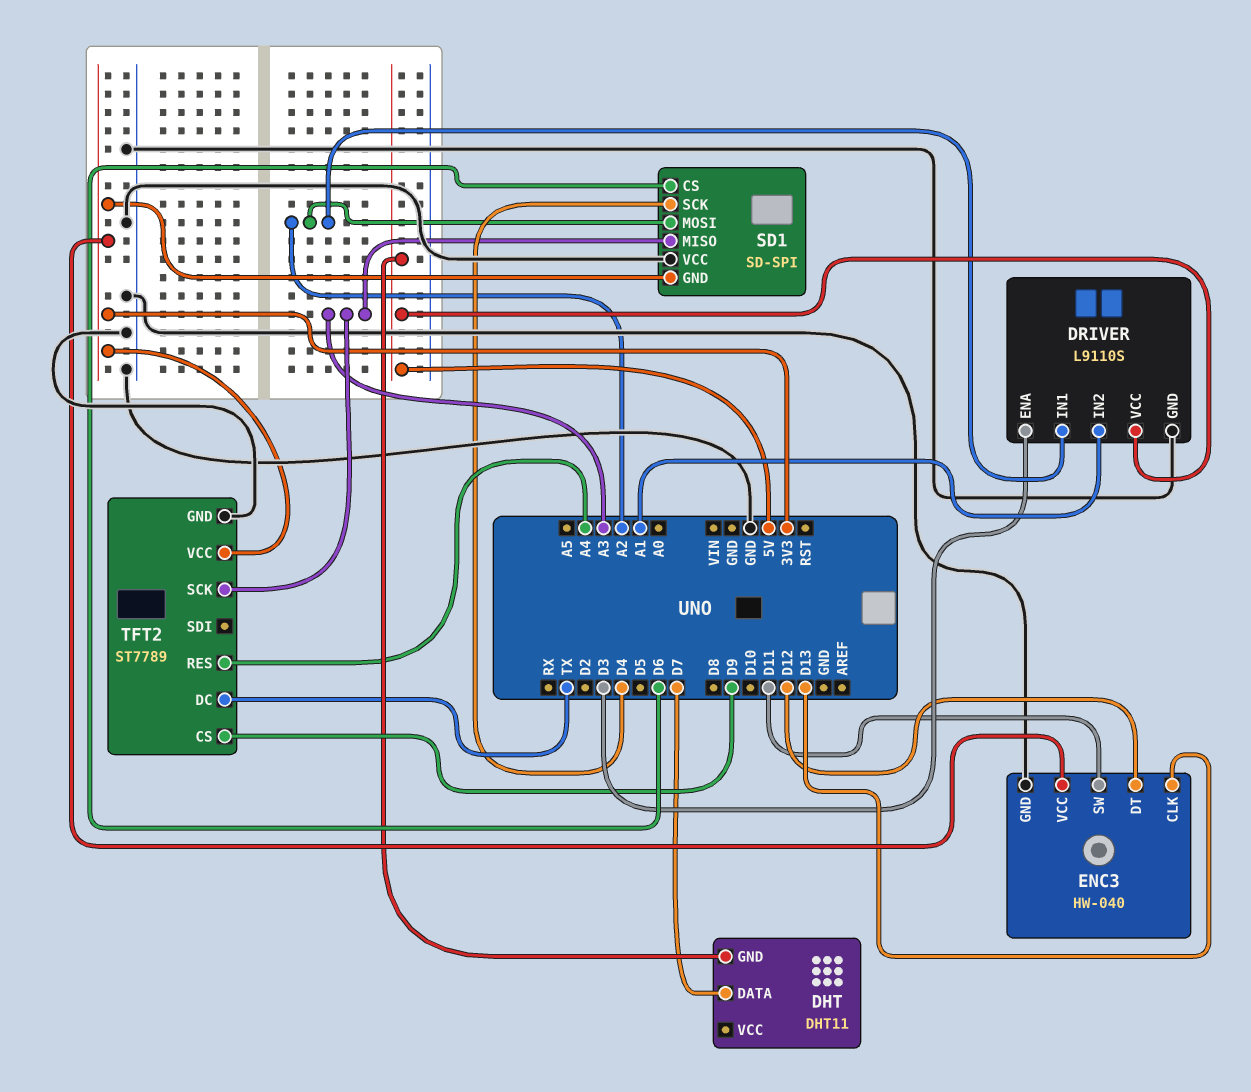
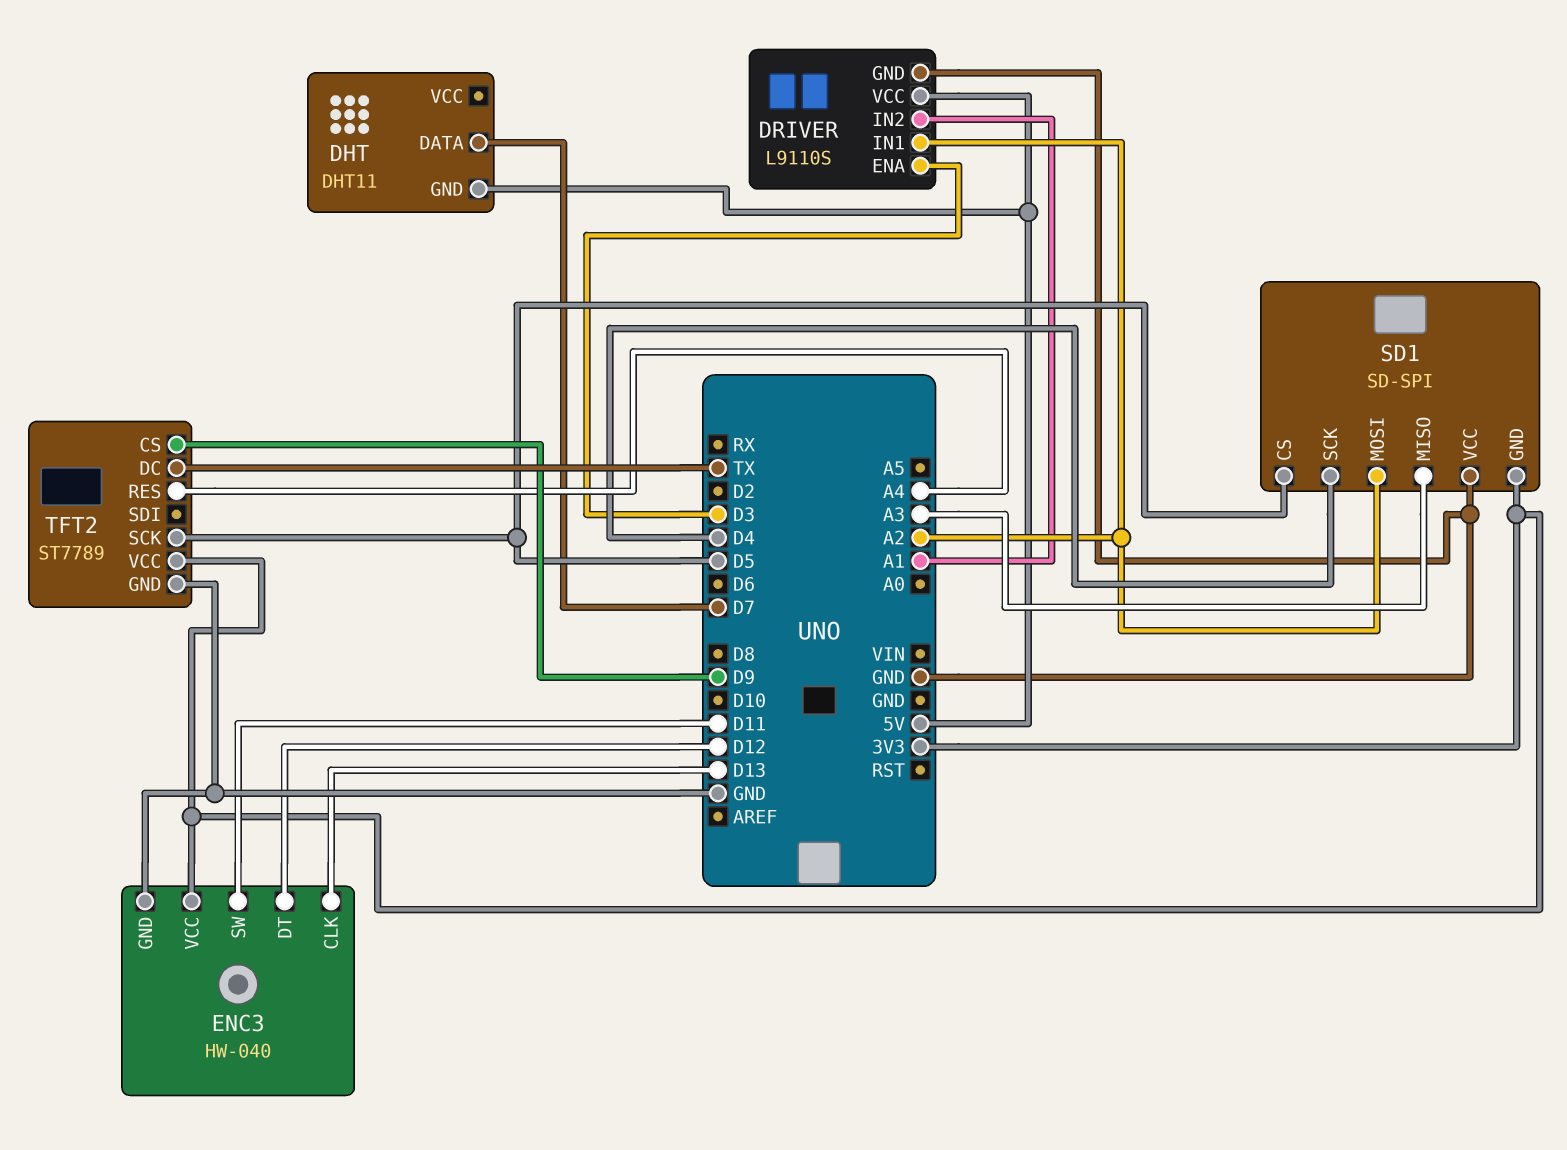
SD1 pin CS: D6 -> D5
TFT2 pin SCK: A3 -> D5

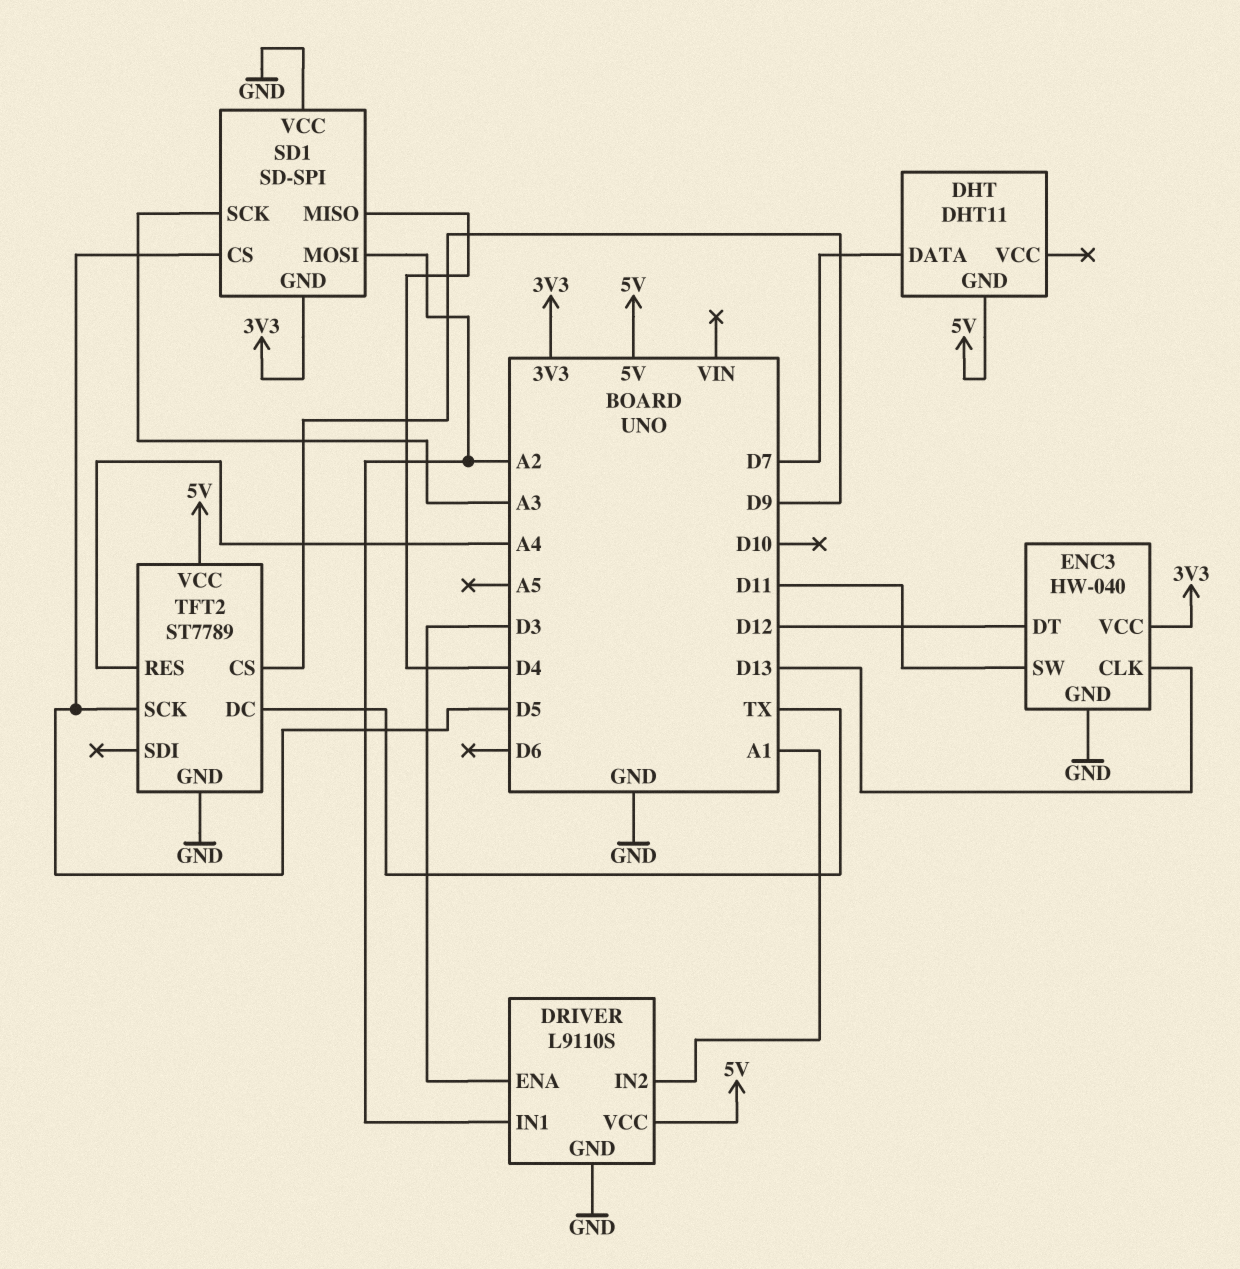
SD1 pin MISO: A3 -> D4
SD1 pin SCK: D4 -> A3
TFT2 pin VCC: 3V3 -> 5V

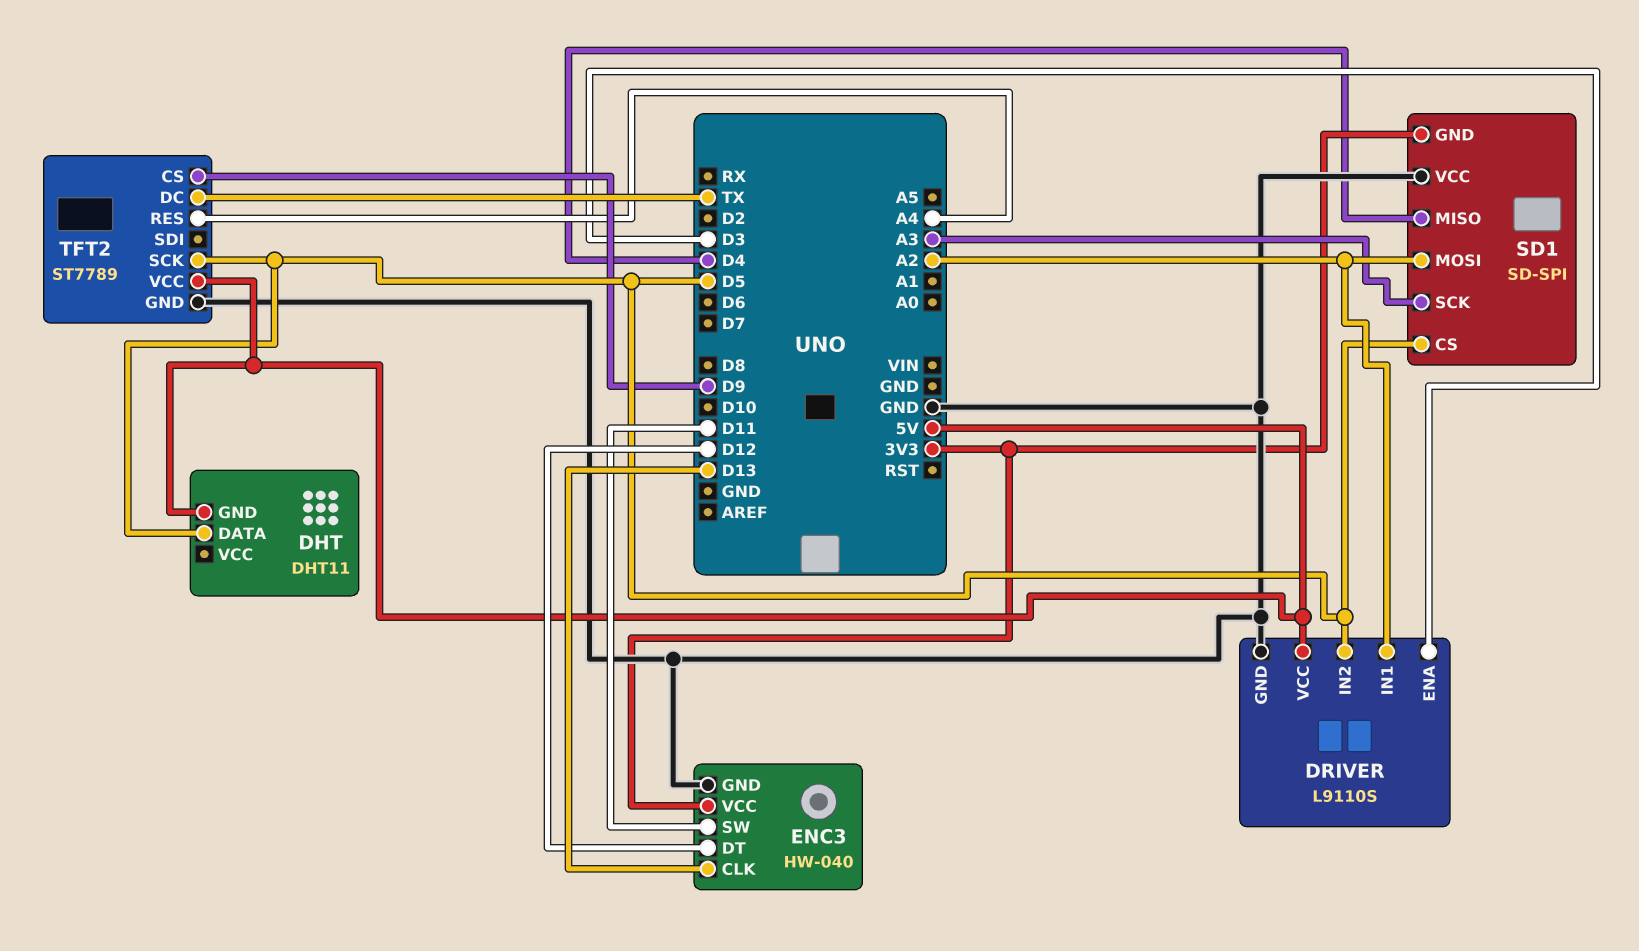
DHT pin DATA: D7 -> D5
DRIVER pin IN2: A1 -> D5

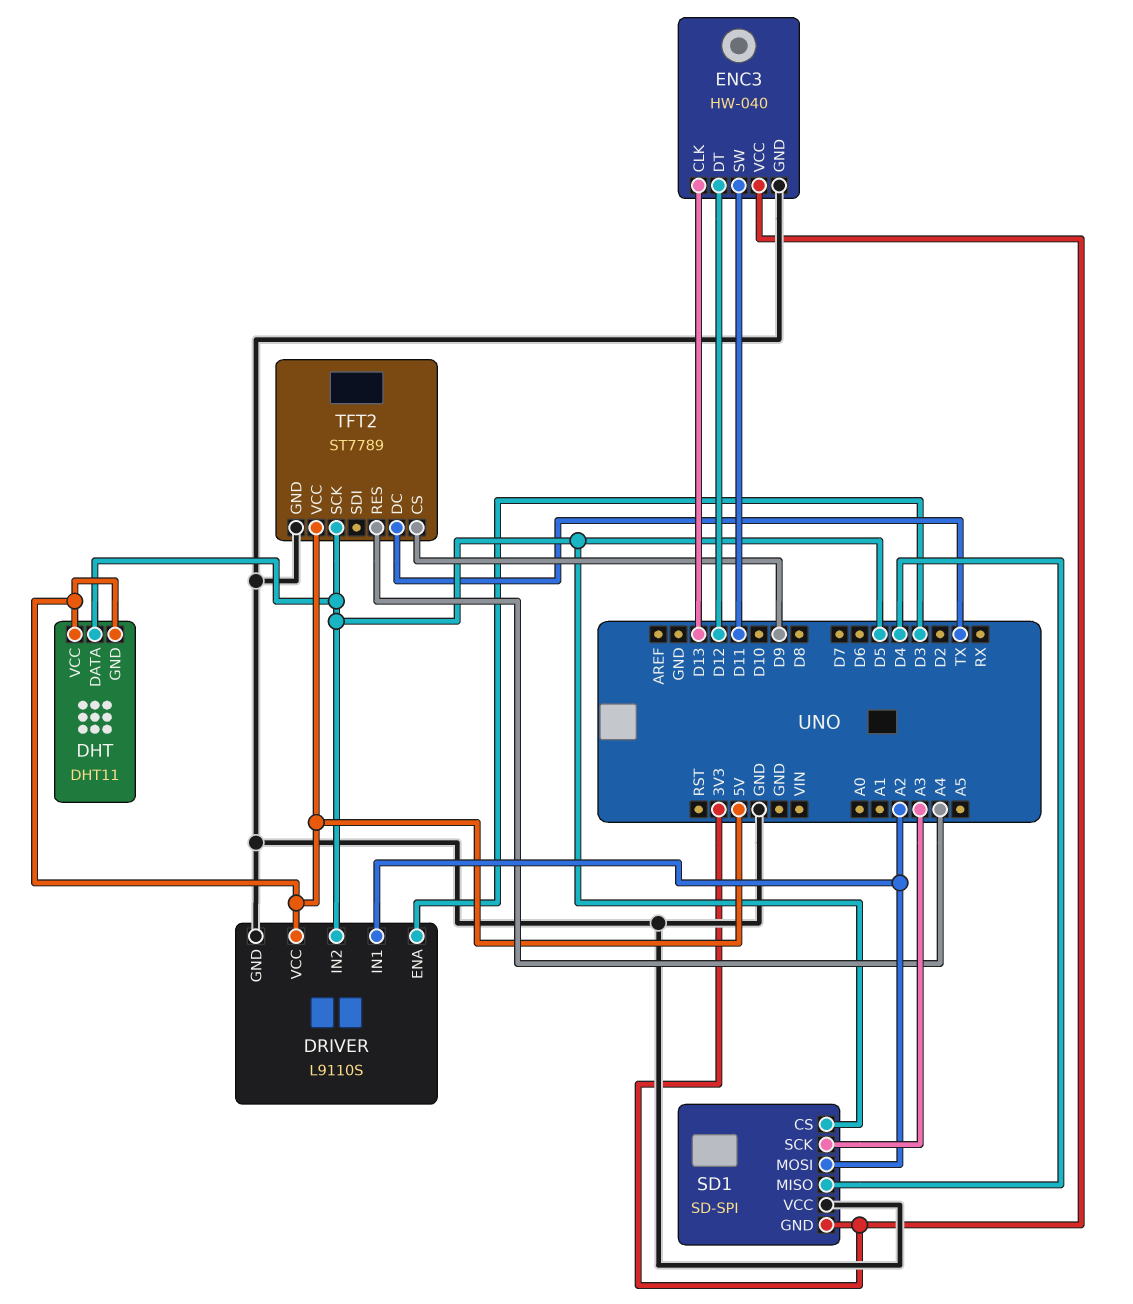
DHT pin VCC: none -> 5V

